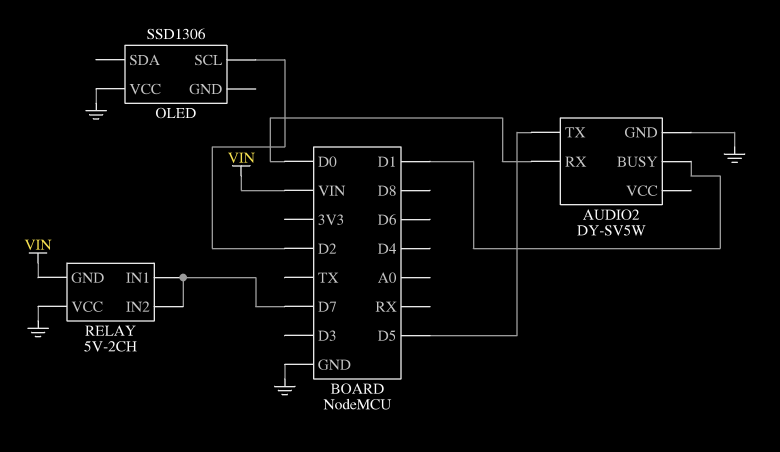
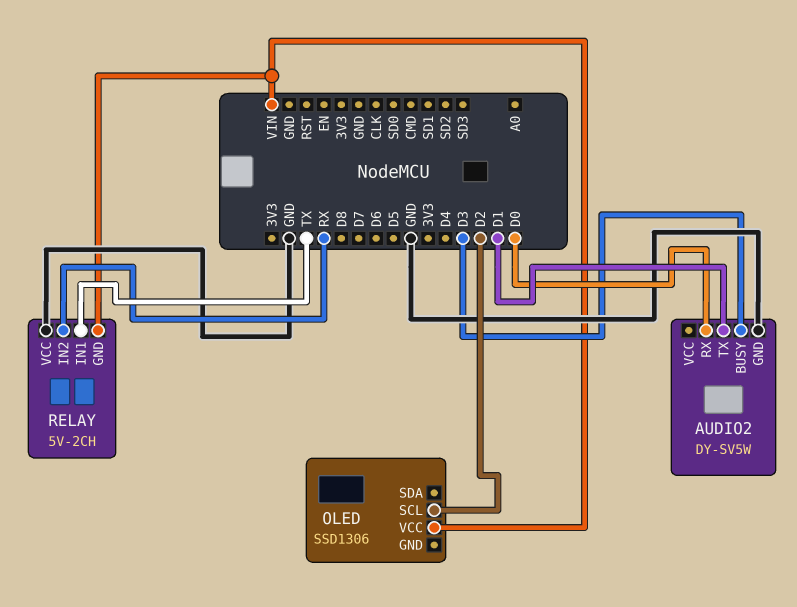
AUDIO2 pin BUSY: D1 -> D3
AUDIO2 pin TX: D5 -> D1
OLED pin VCC: GND -> VIN
RELAY pin IN1: D7 -> TX
RELAY pin IN2: D7 -> RX

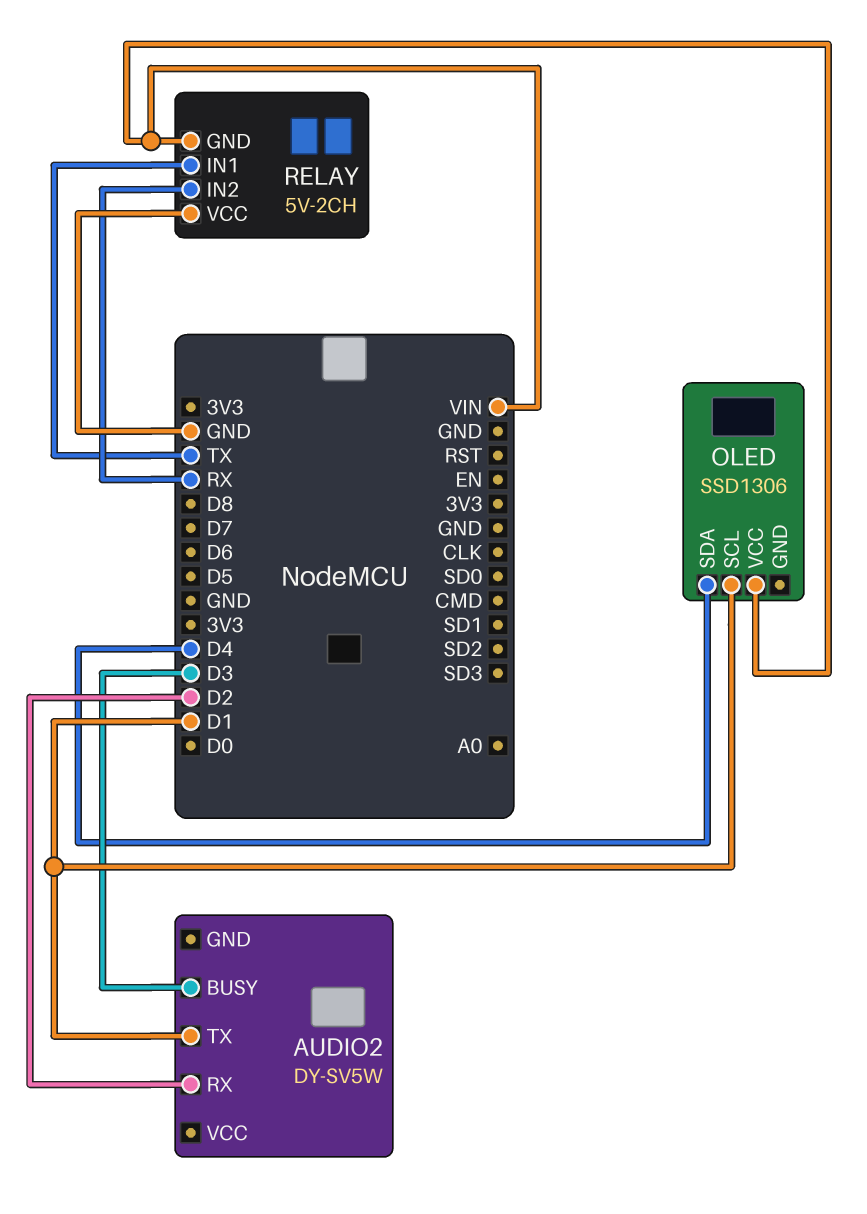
AUDIO2 pin GND: GND -> none
AUDIO2 pin RX: D0 -> D2
OLED pin SCL: D2 -> D1
OLED pin SDA: none -> D4

